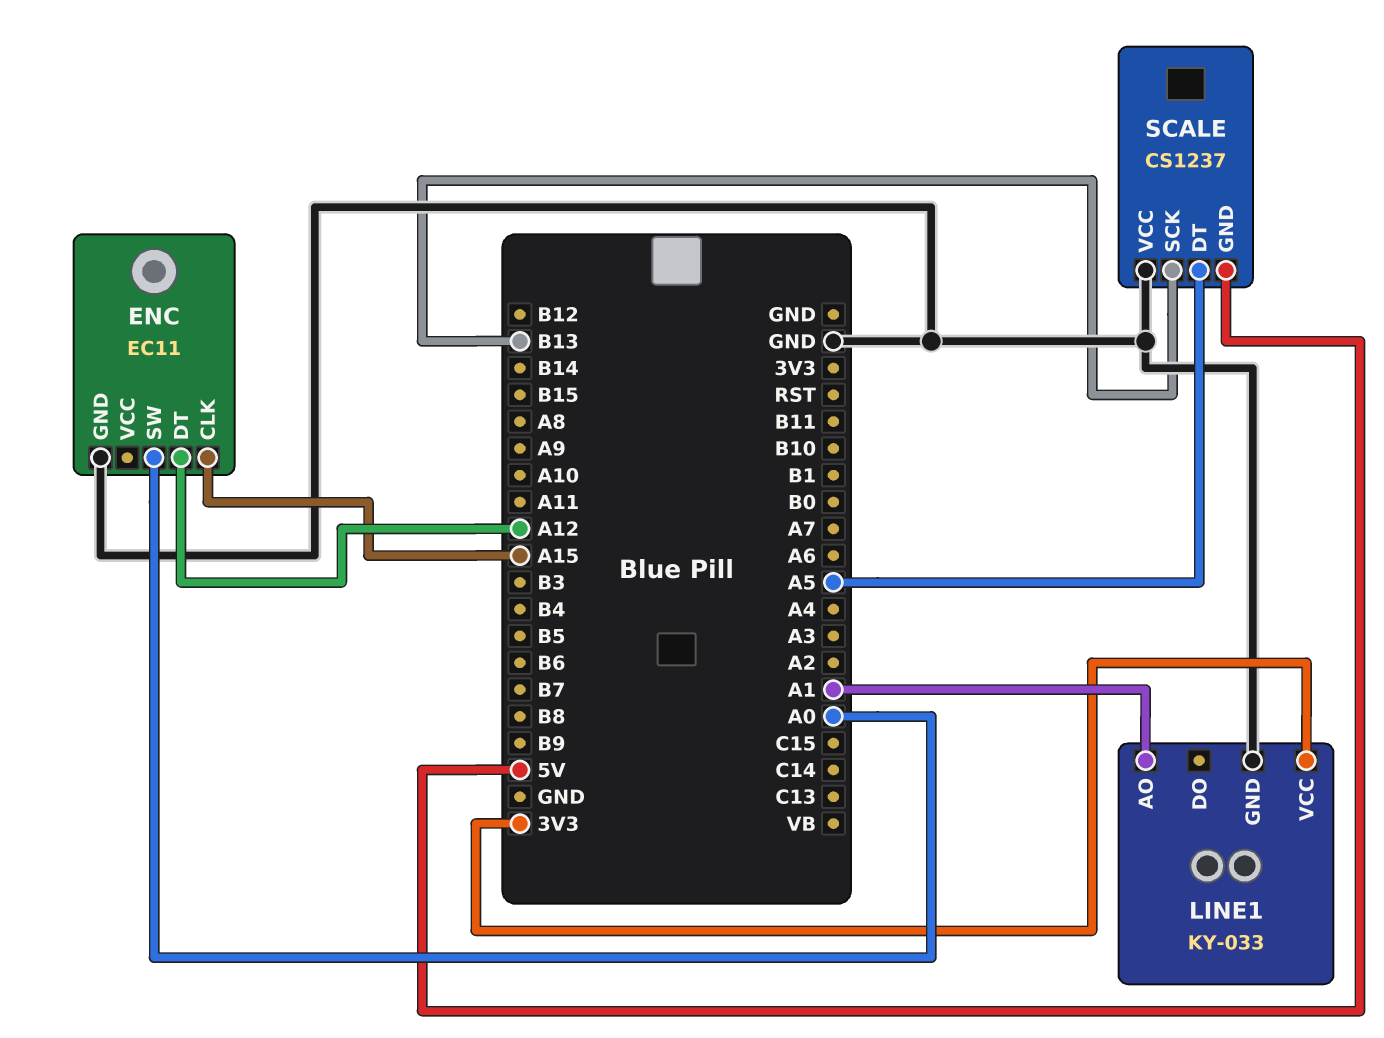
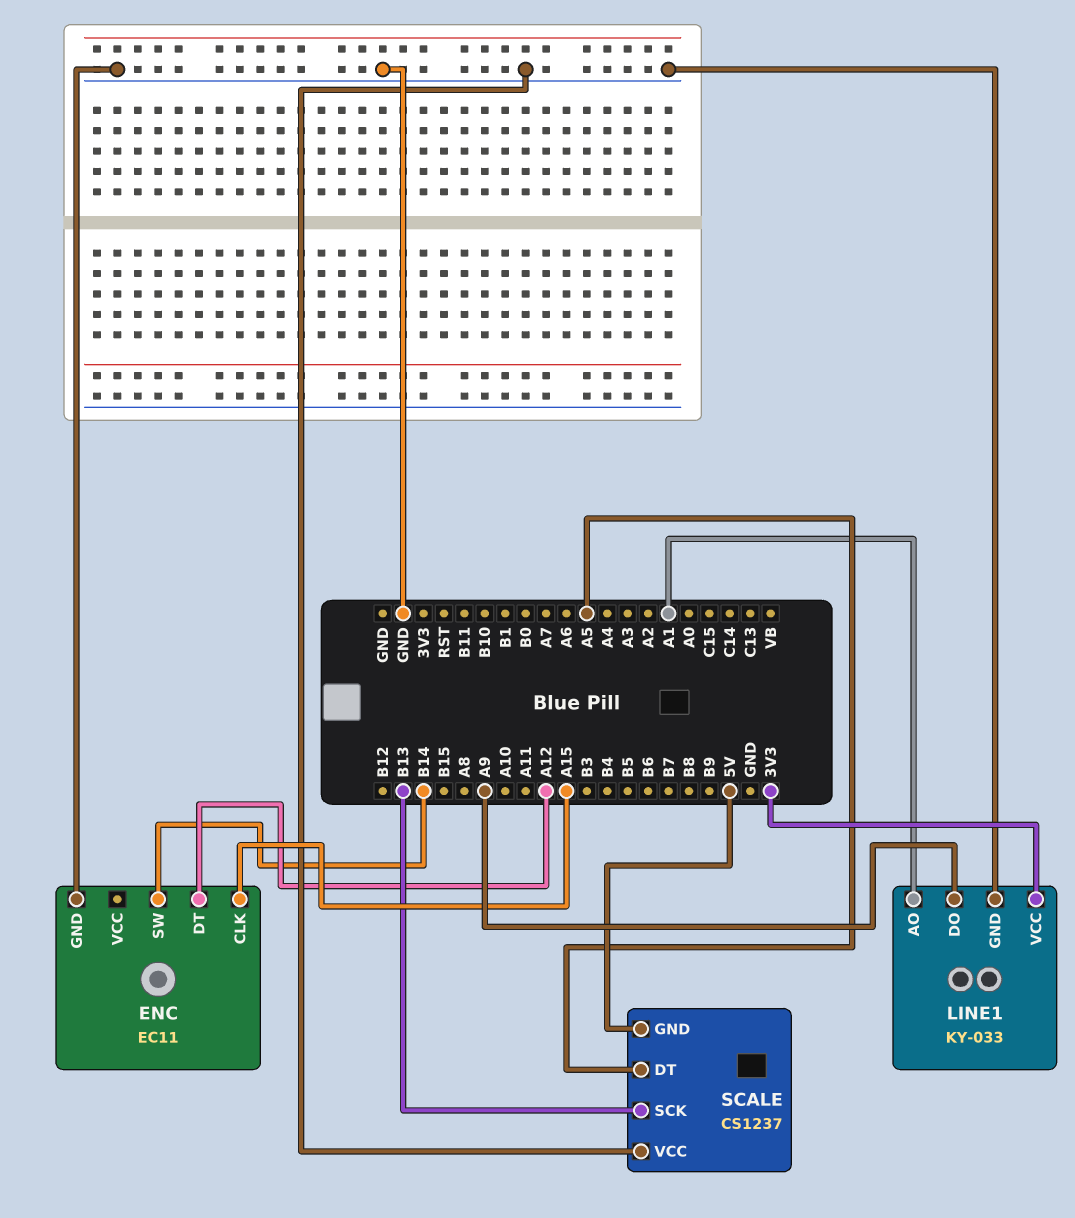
ENC pin SW: A0 -> B14
LINE1 pin DO: none -> A9

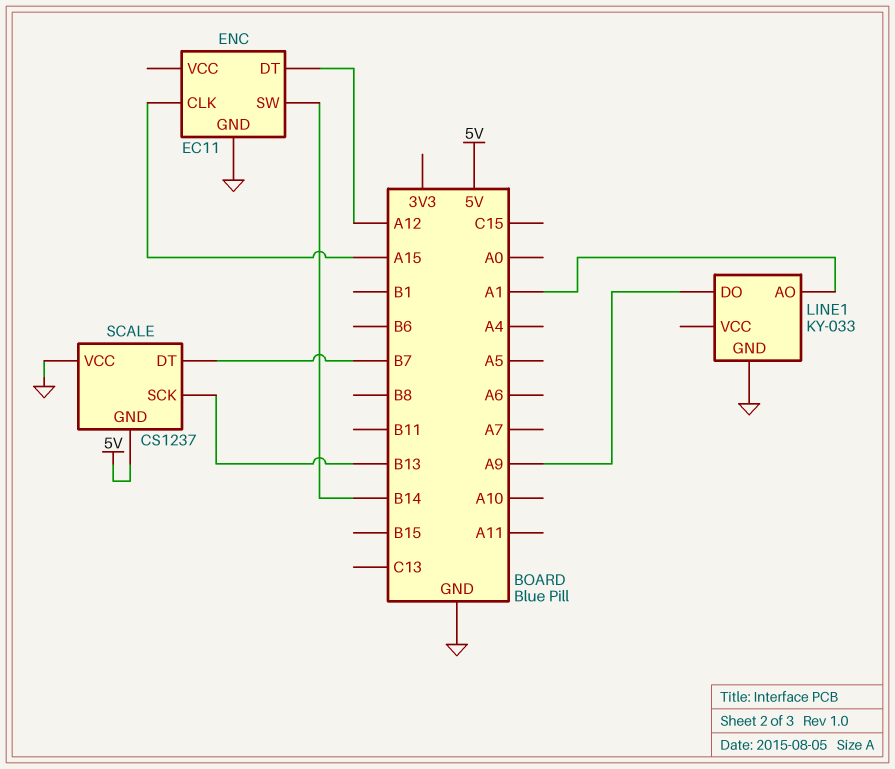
LINE1 pin VCC: 3V3 -> none
SCALE pin DT: A5 -> B7

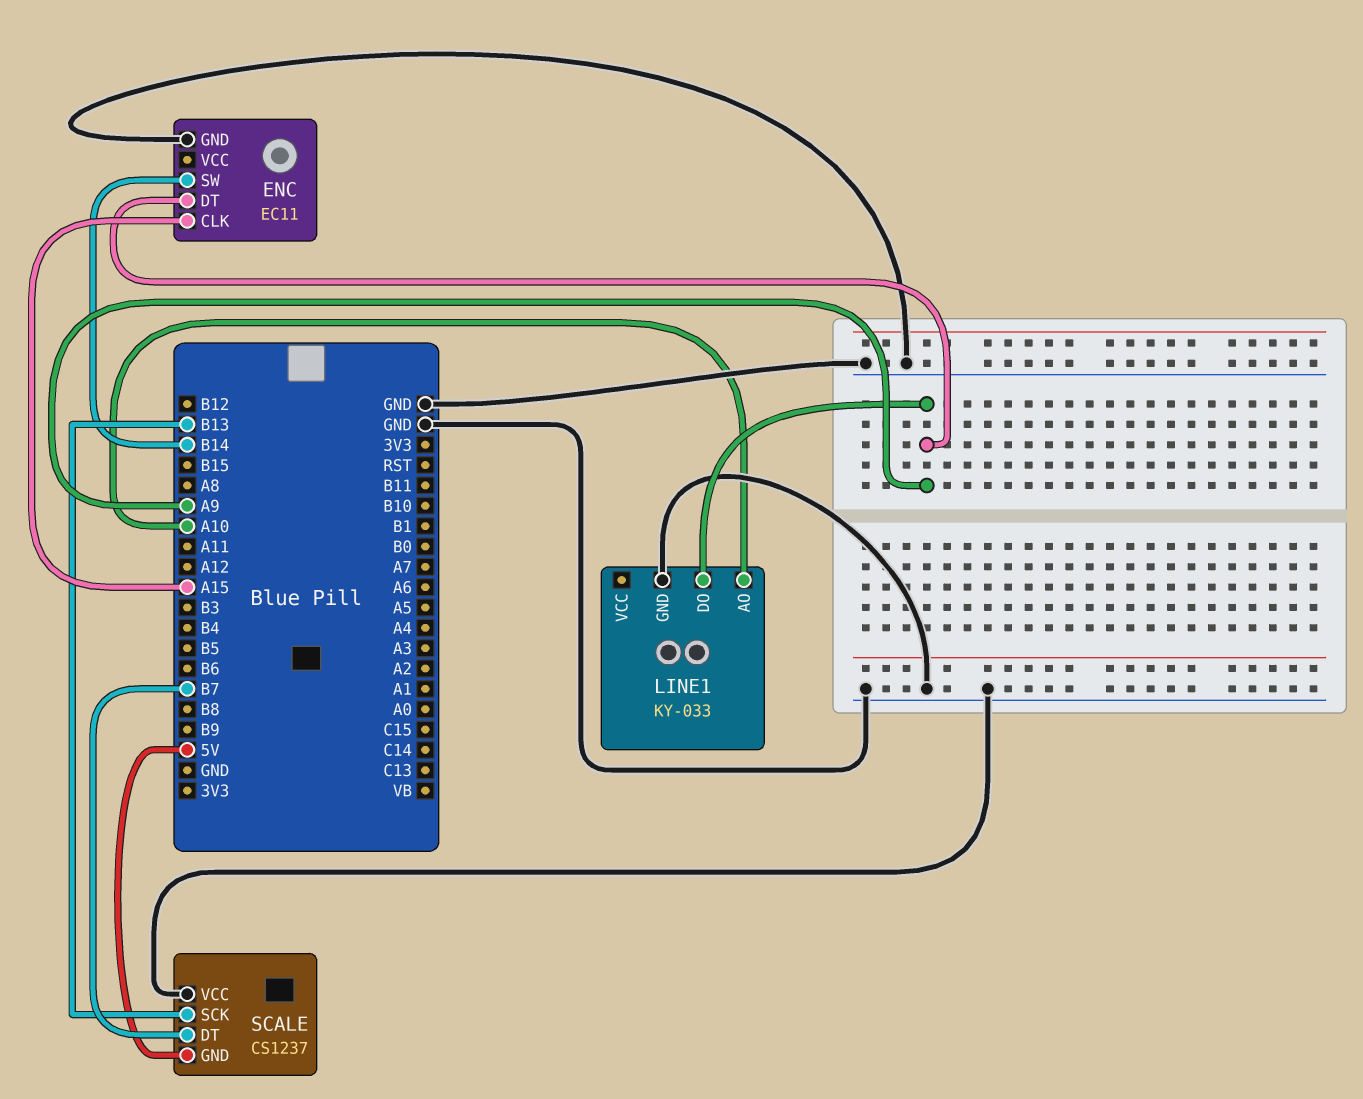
ENC pin DT: A12 -> A9
LINE1 pin AO: A1 -> A10

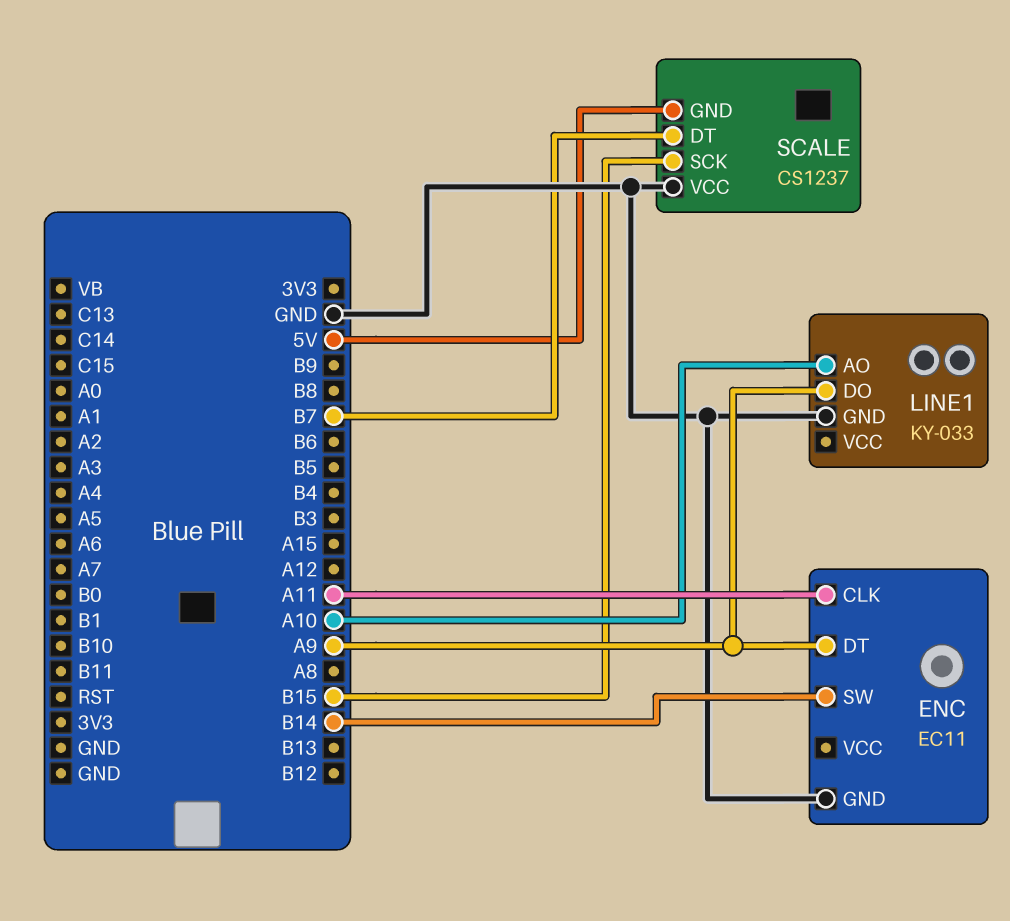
ENC pin CLK: A15 -> A11
SCALE pin SCK: B13 -> B15

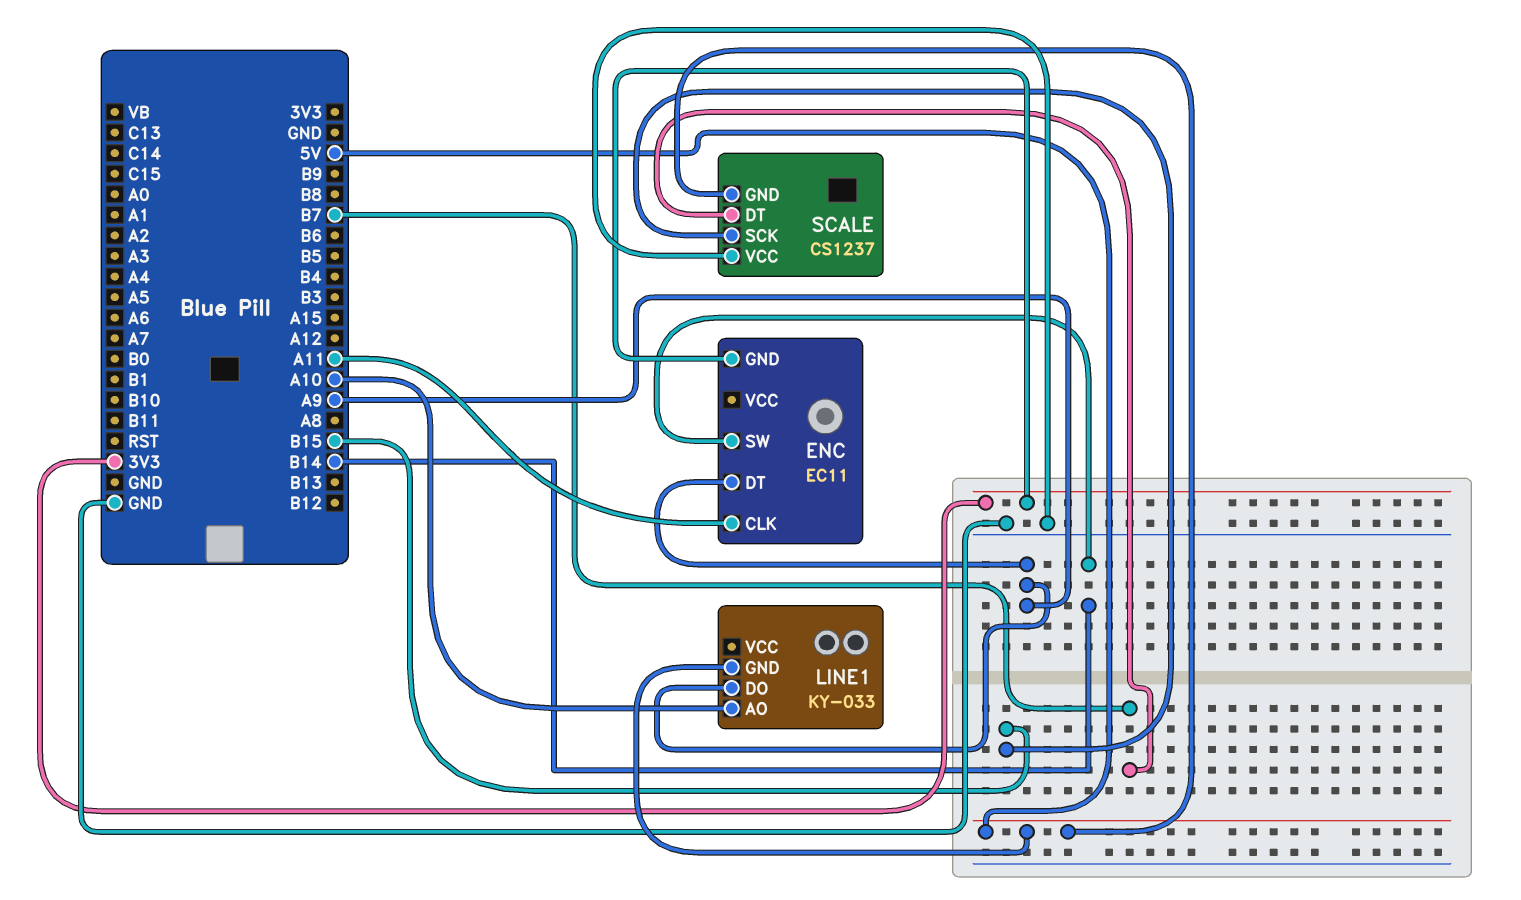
ENC pin GND: GND -> 3V3
LINE1 pin GND: GND -> 5V

